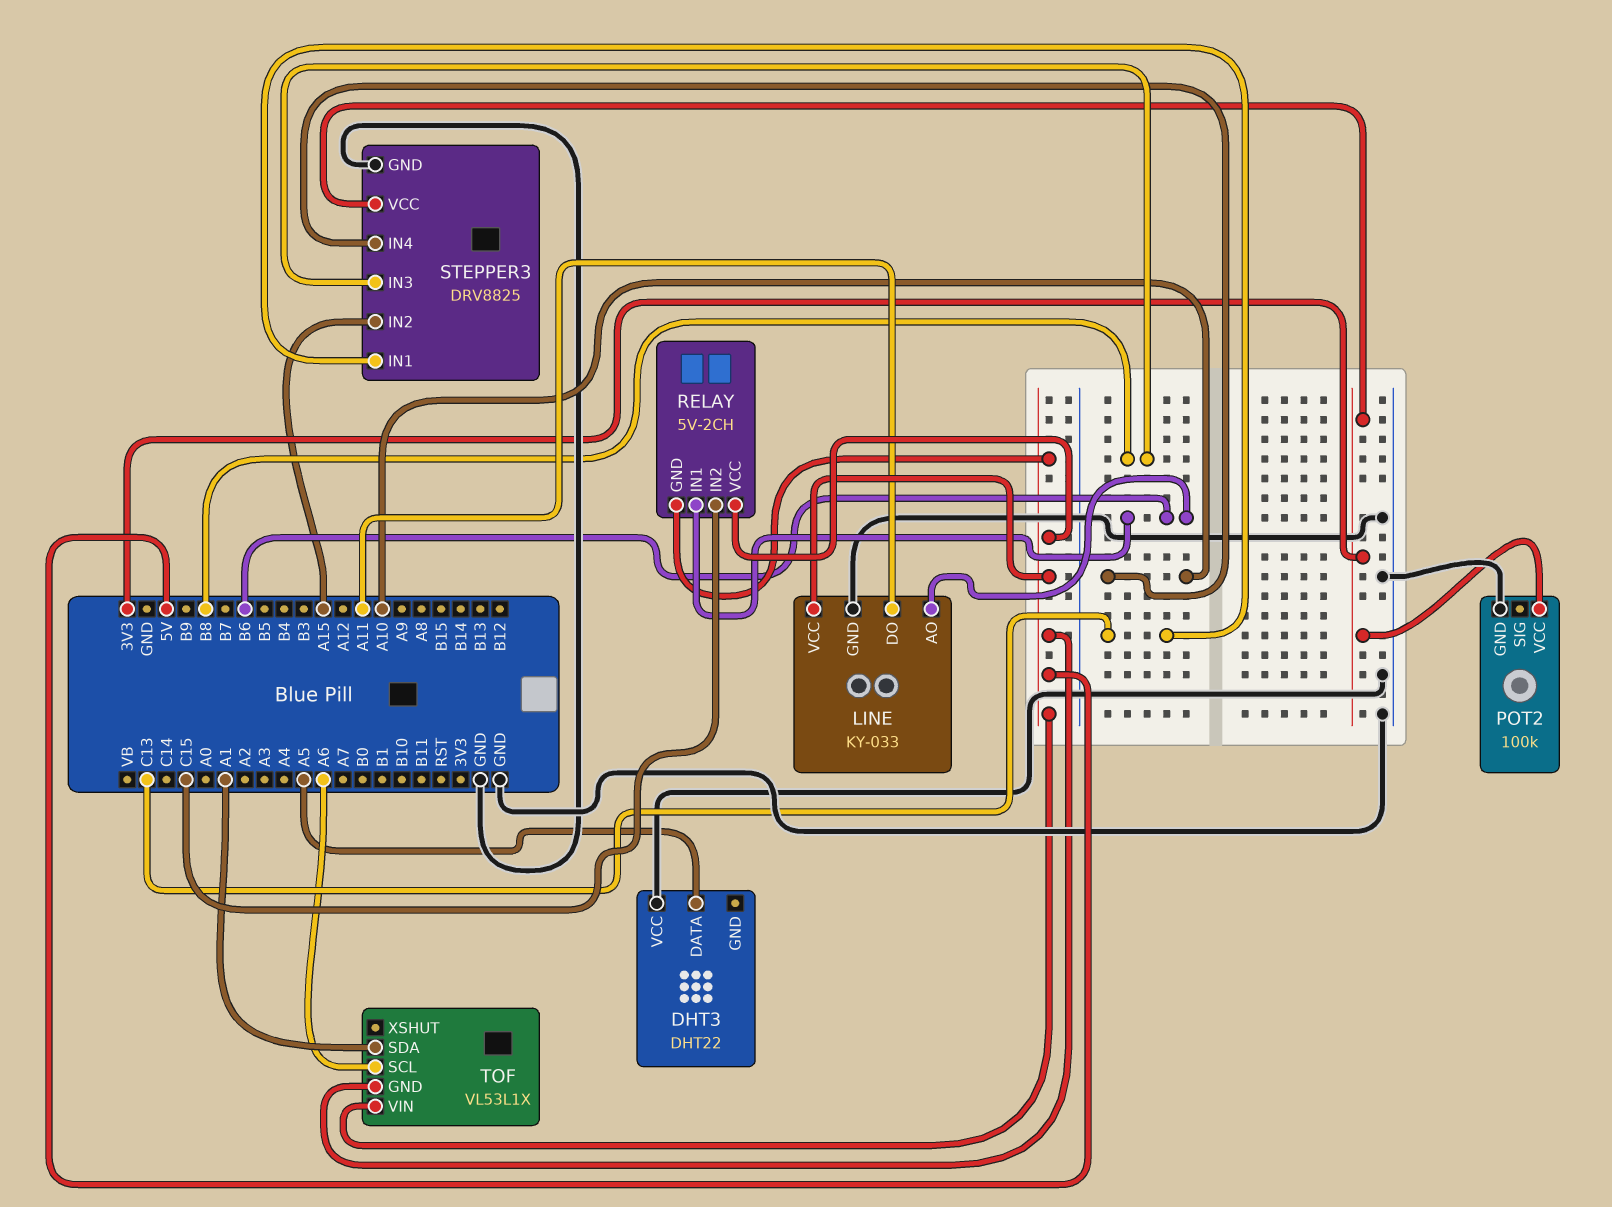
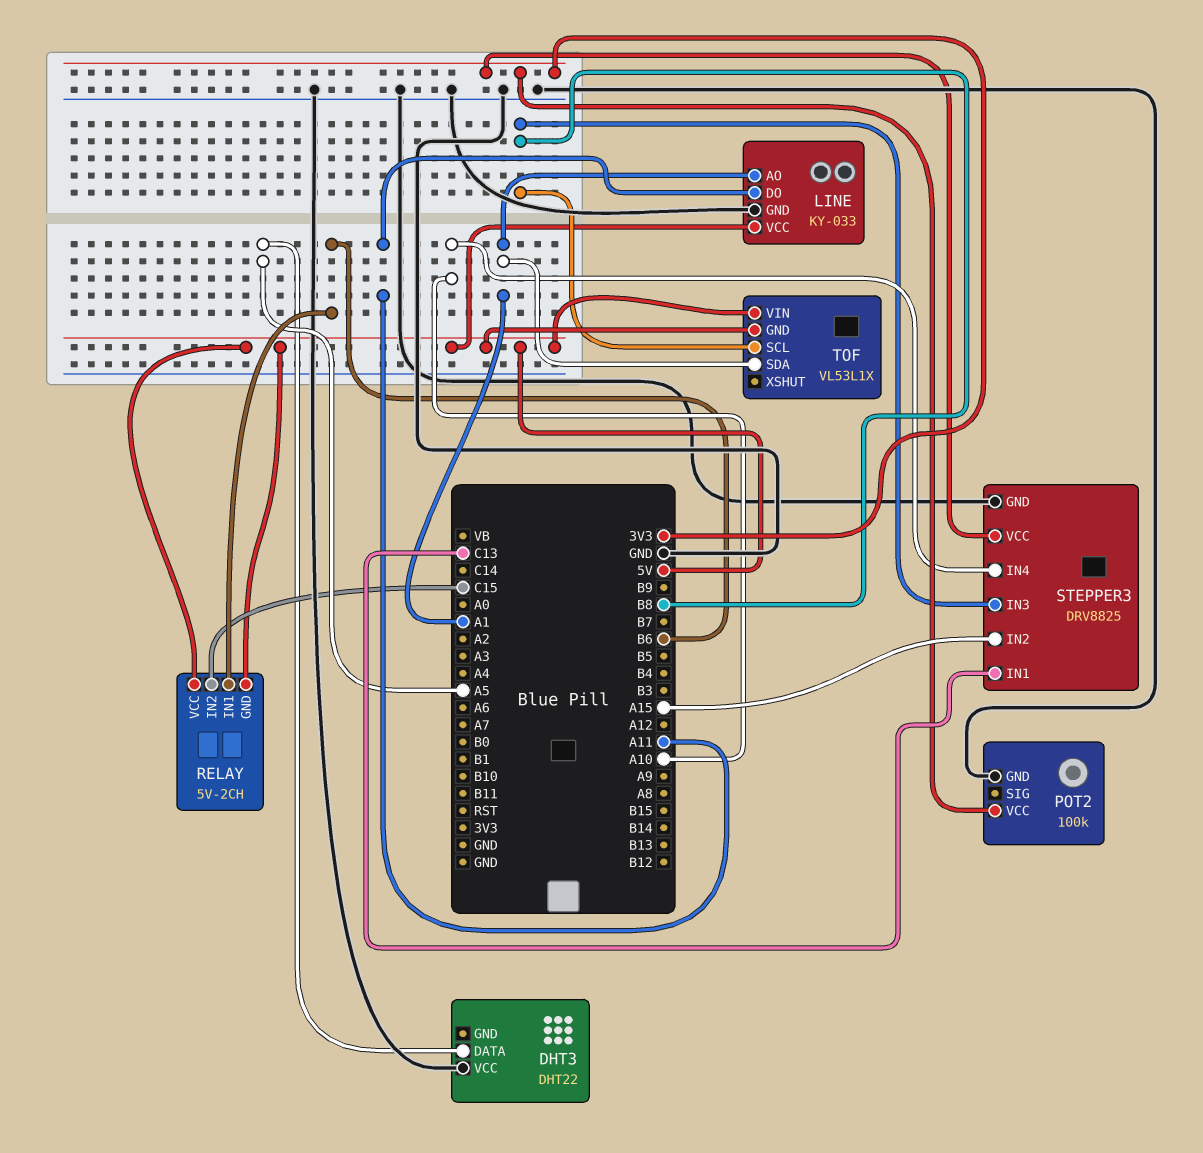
LINE pin AO: B6 -> A1
TOF pin SCL: A6 -> B8

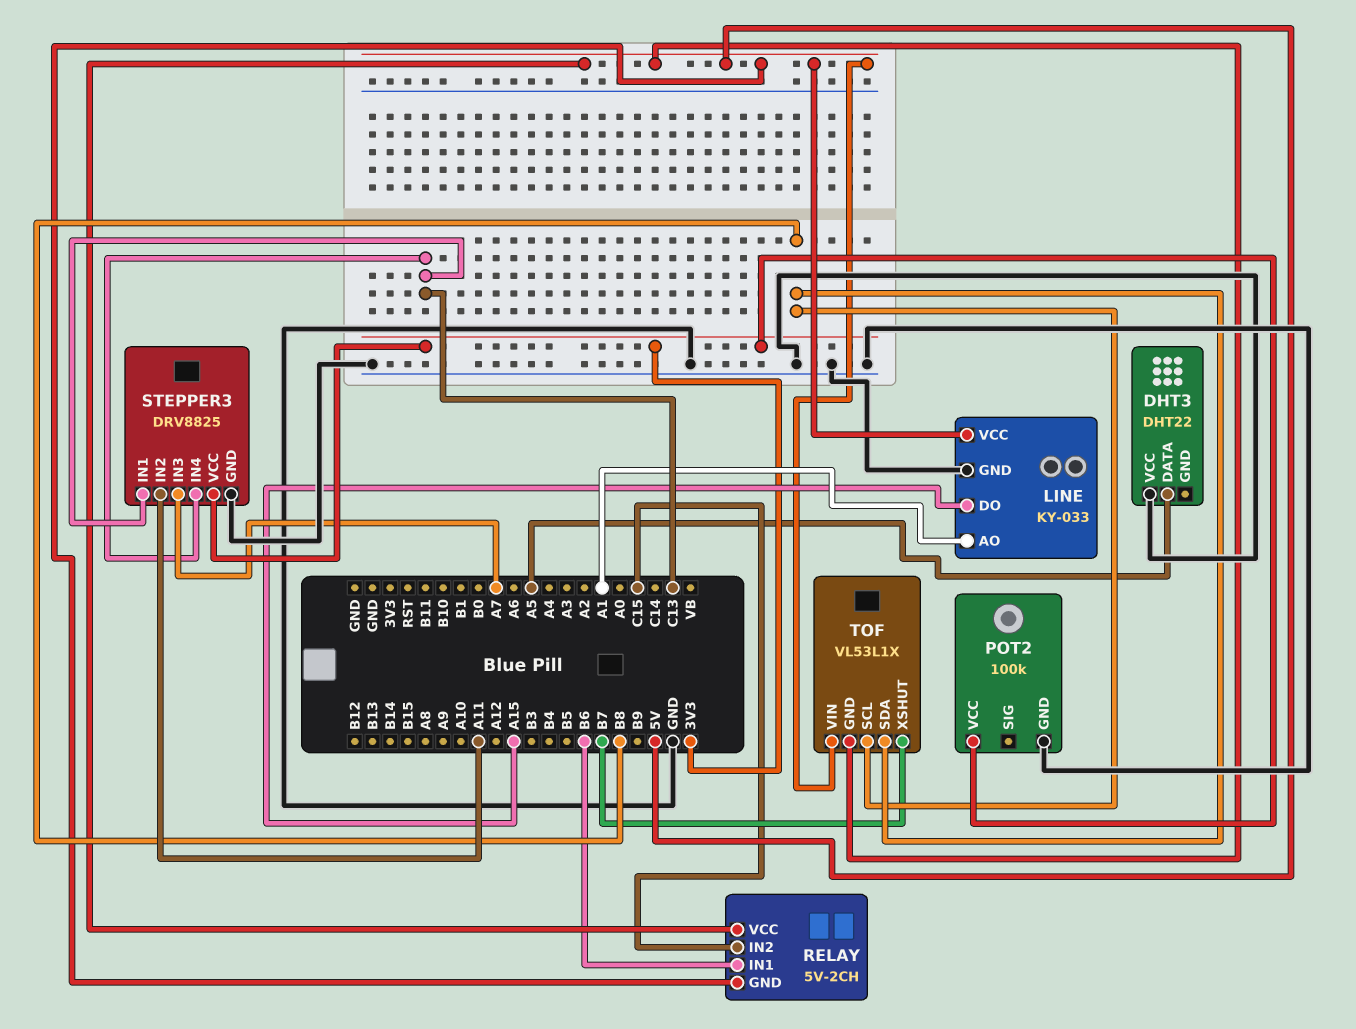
LINE pin DO: A11 -> A15
STEPPER3 pin IN2: A15 -> A11
STEPPER3 pin IN3: B8 -> A7
STEPPER3 pin IN4: A10 -> C13
TOF pin SDA: A1 -> B8
TOF pin XSHUT: none -> B7

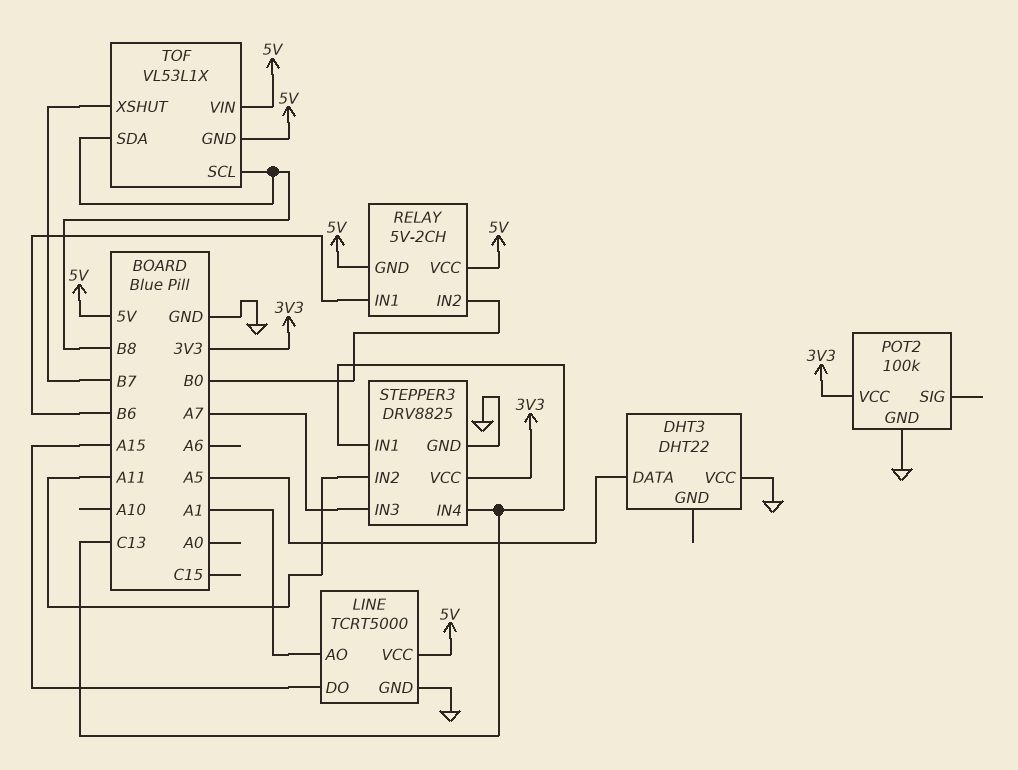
LINE: KY-033 -> TCRT5000
RELAY pin IN2: C15 -> B0

